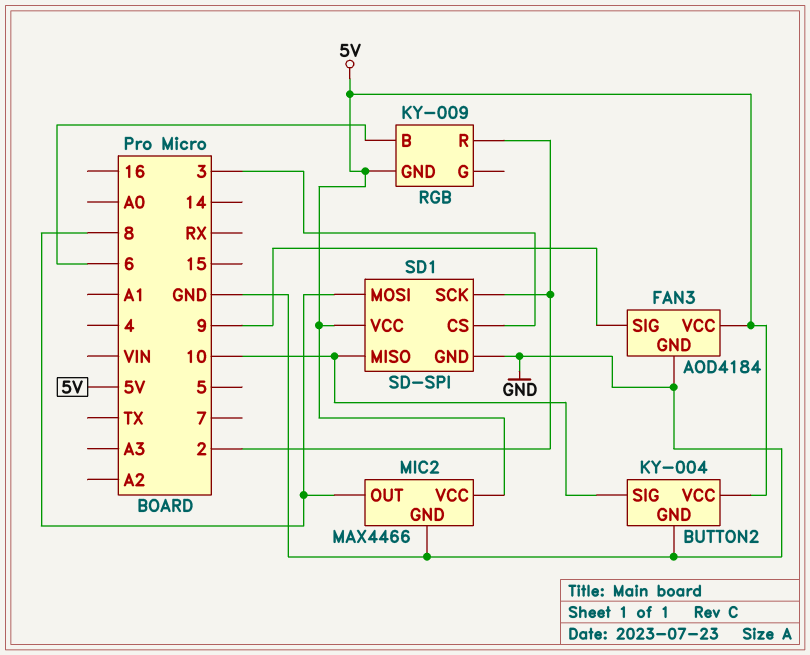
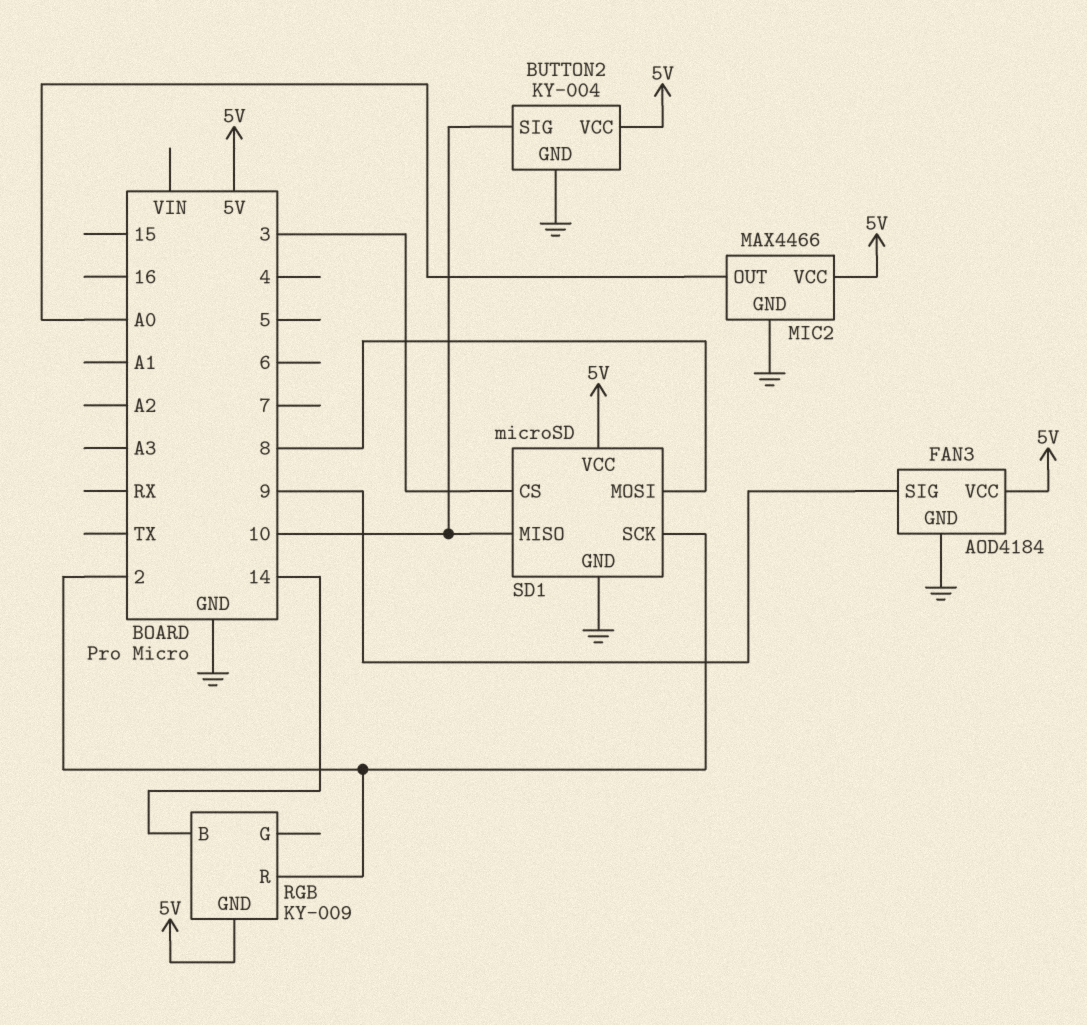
MIC2 pin OUT: 8 -> A0
RGB pin B: 6 -> 14
SD1: SD-SPI -> microSD

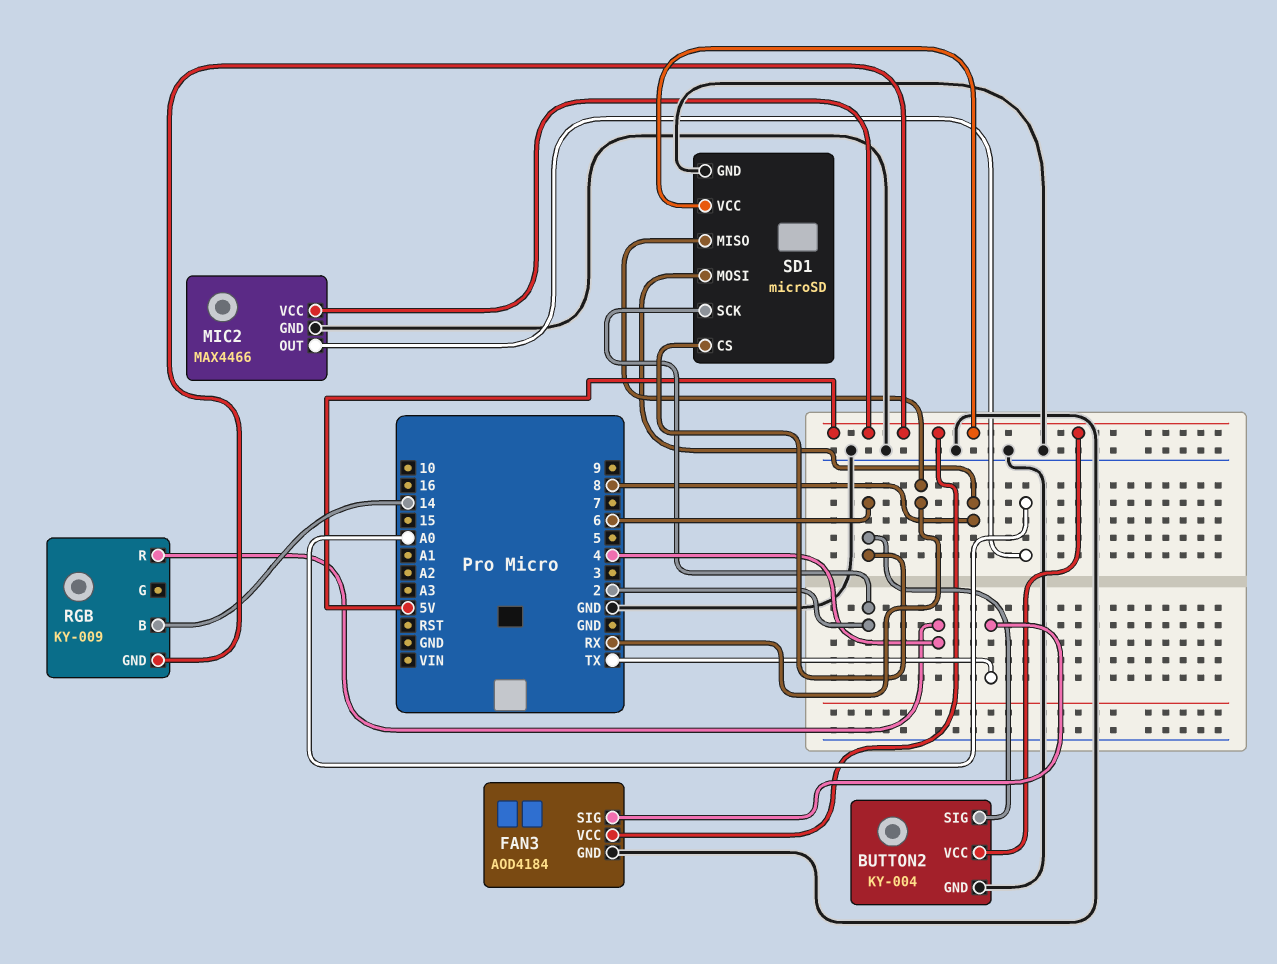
BUTTON2 pin SIG: 10 -> 6
FAN3 pin SIG: 9 -> TX
RGB pin R: 2 -> 4
SD1 pin CS: 3 -> 6
SD1 pin MISO: 10 -> RX

